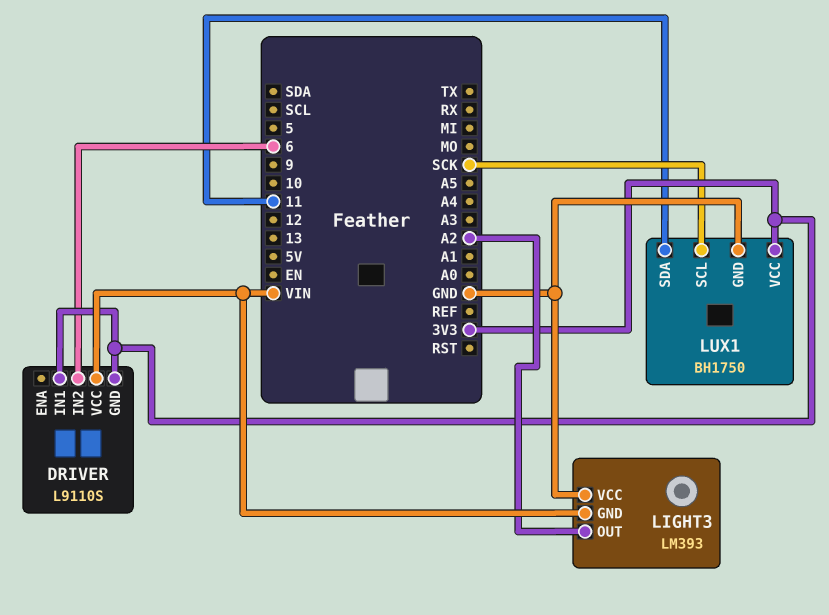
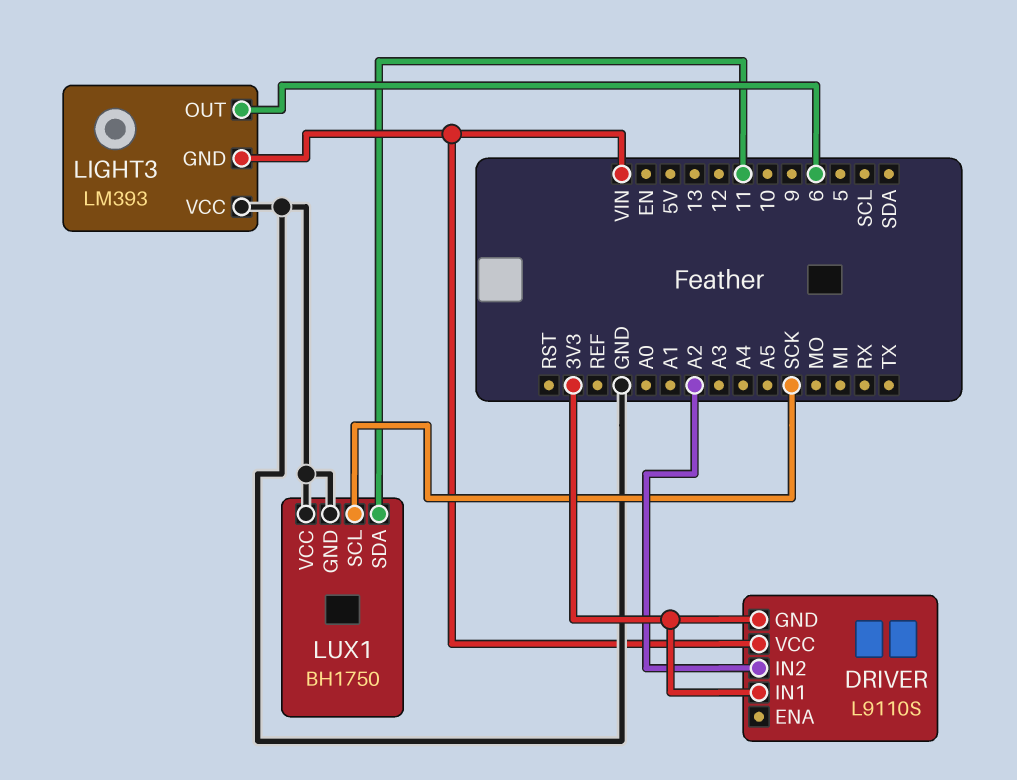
DRIVER pin IN2: 6 -> A2
LIGHT3 pin OUT: A2 -> 6
LUX1 pin VCC: 3V3 -> GND

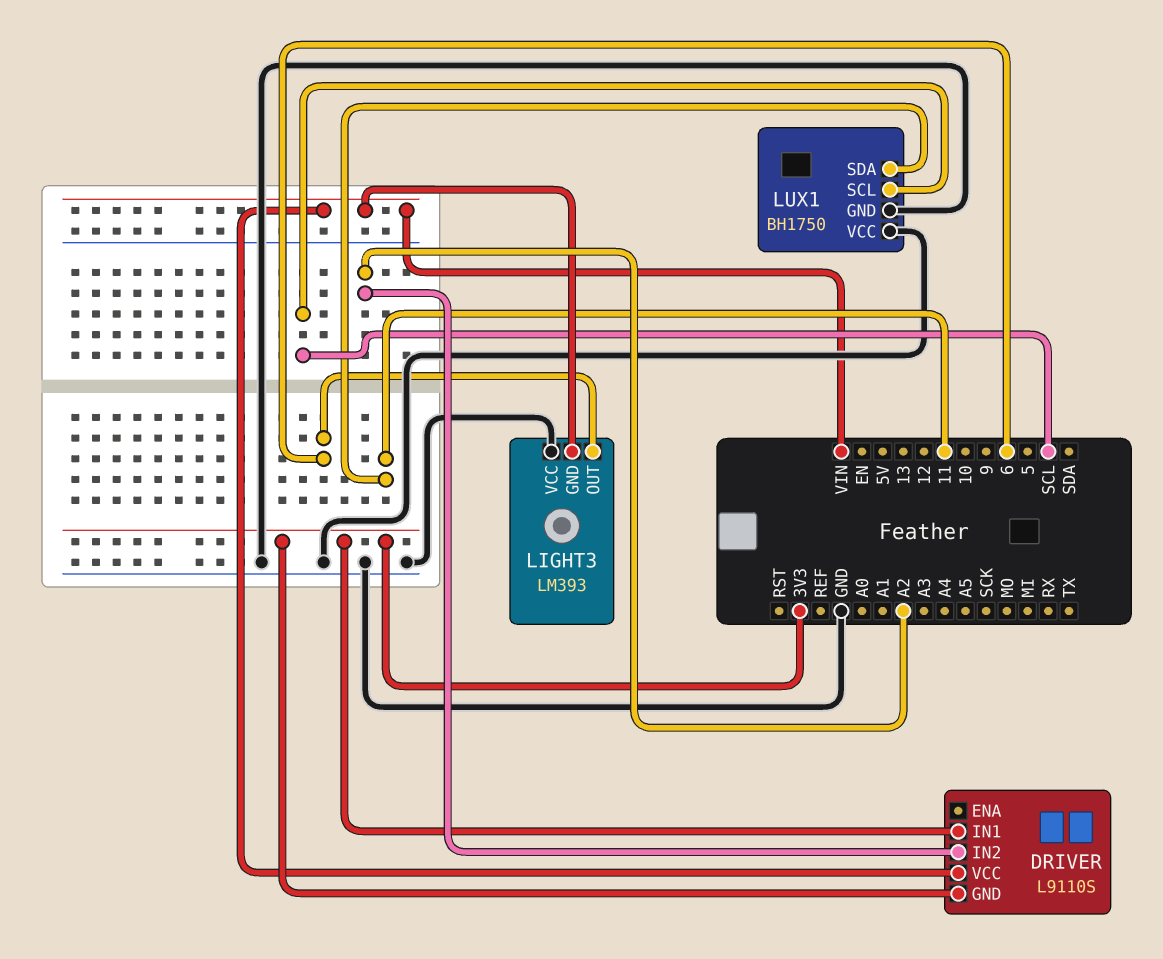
LUX1 pin SCL: SCK -> SCL

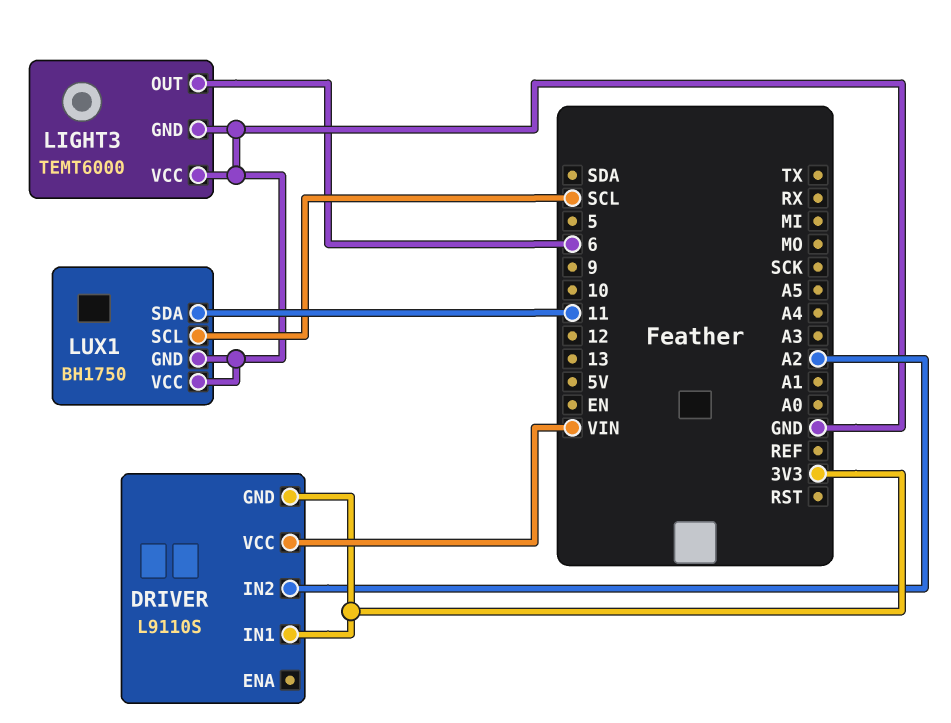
LIGHT3: LM393 -> TEMT6000
LIGHT3 pin GND: VIN -> GND

